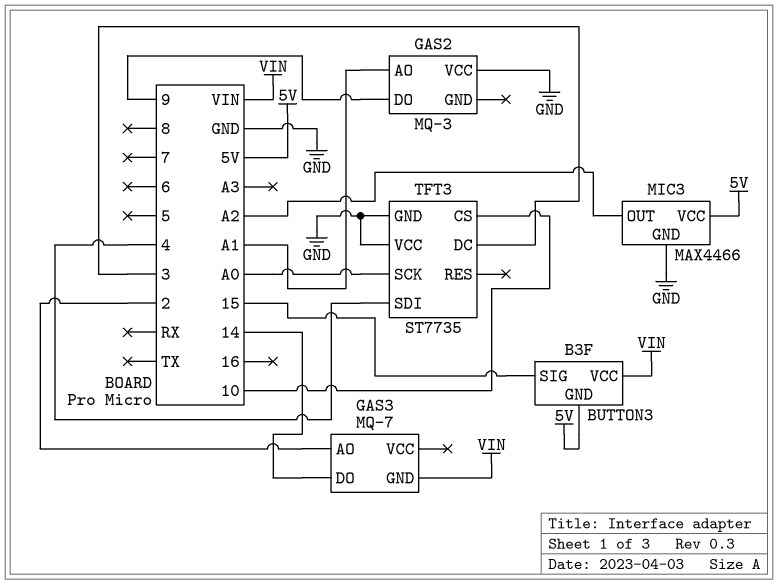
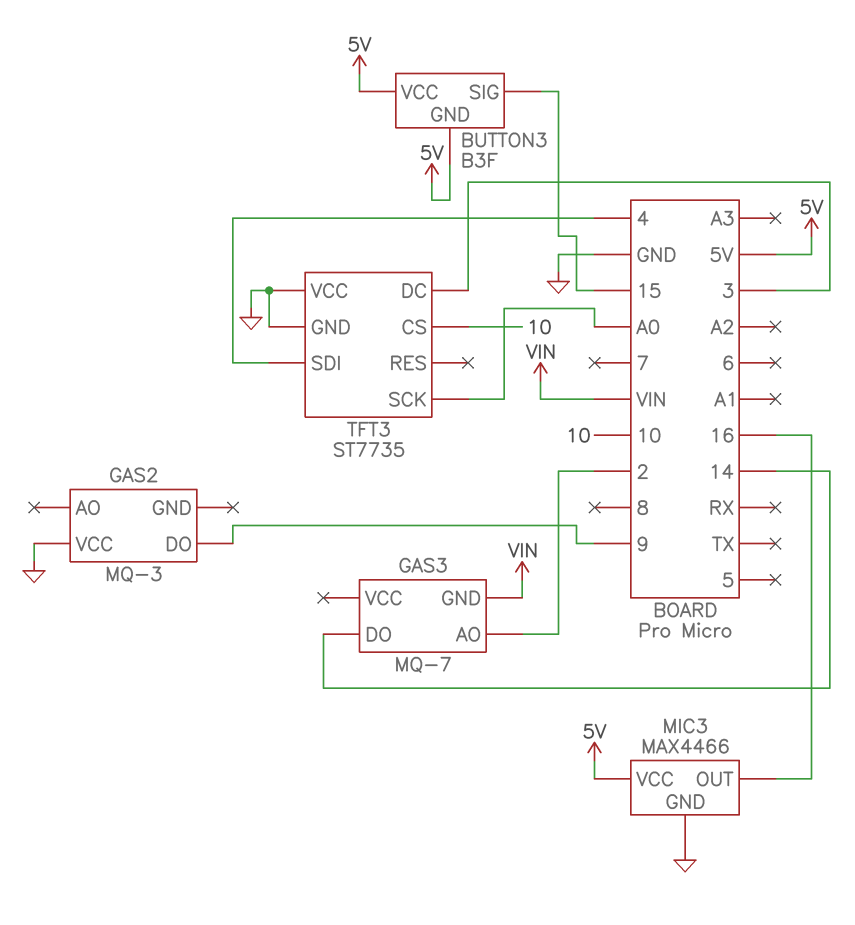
BUTTON3 pin VCC: VIN -> 5V
GAS2 pin AO: A1 -> none
MIC3 pin OUT: A2 -> 16

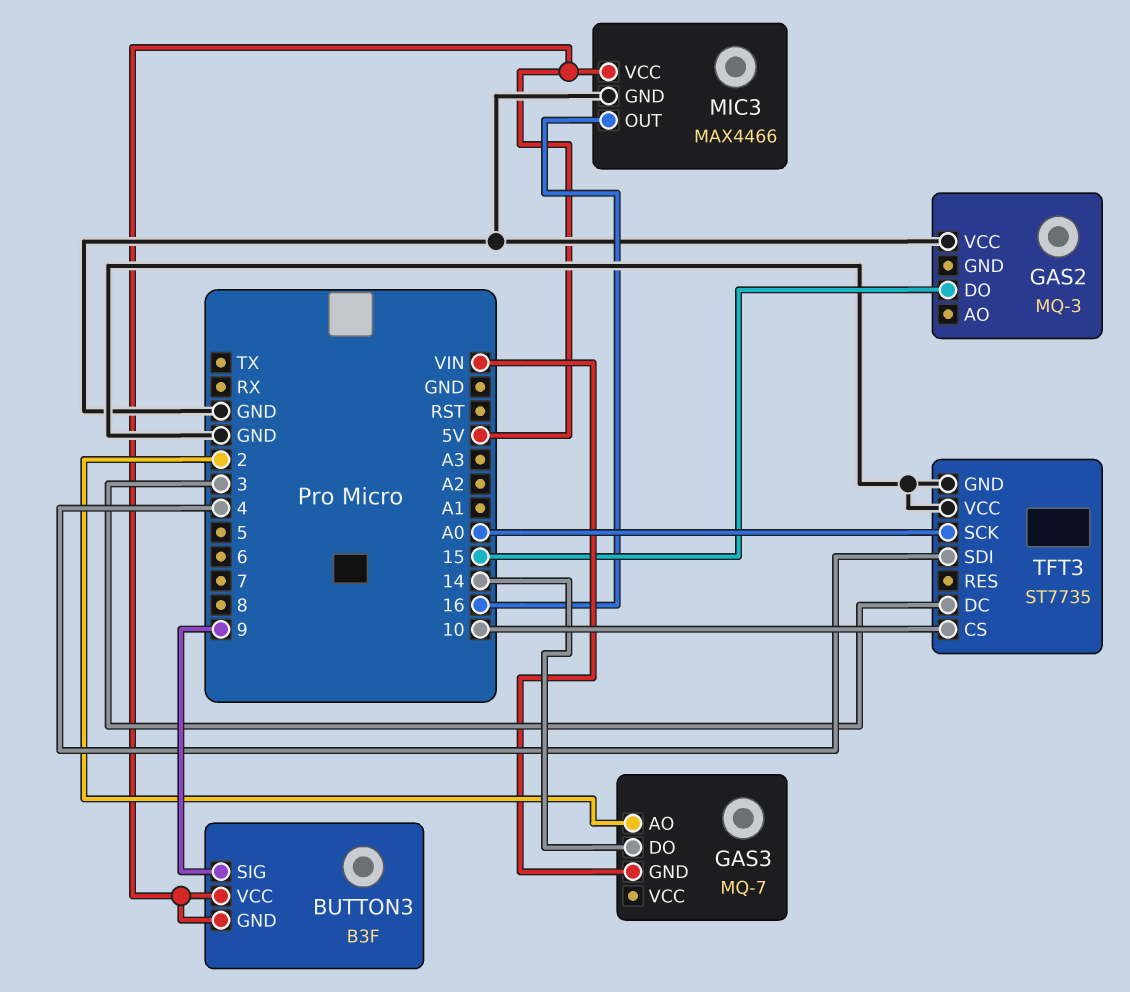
BUTTON3 pin SIG: 15 -> 9
GAS2 pin DO: 9 -> 15

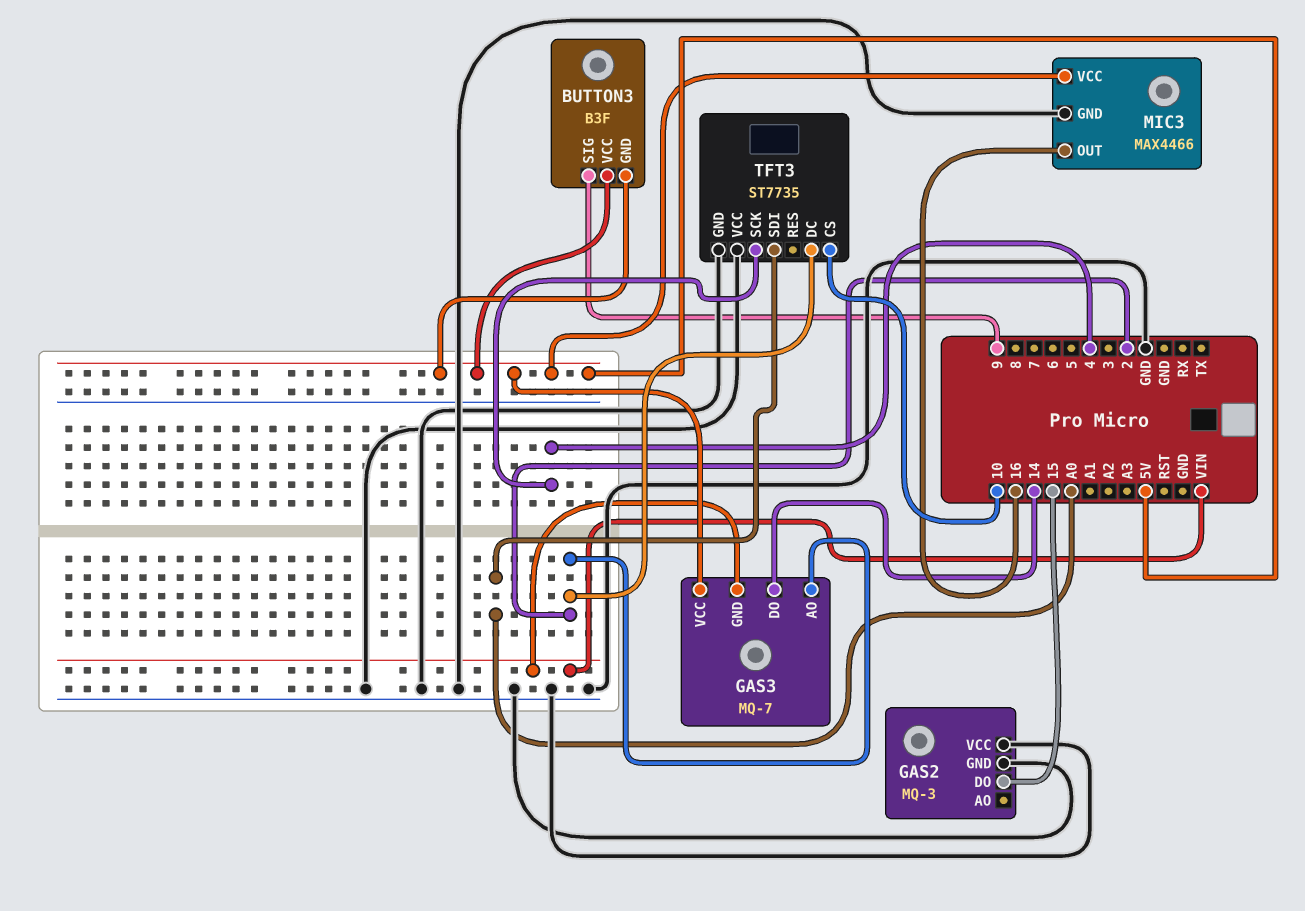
GAS2 pin GND: none -> GND
GAS3 pin VCC: none -> 5V
TFT3 pin DC: 3 -> 2
TFT3 pin SCK: A0 -> 4
TFT3 pin SDI: 4 -> A0

